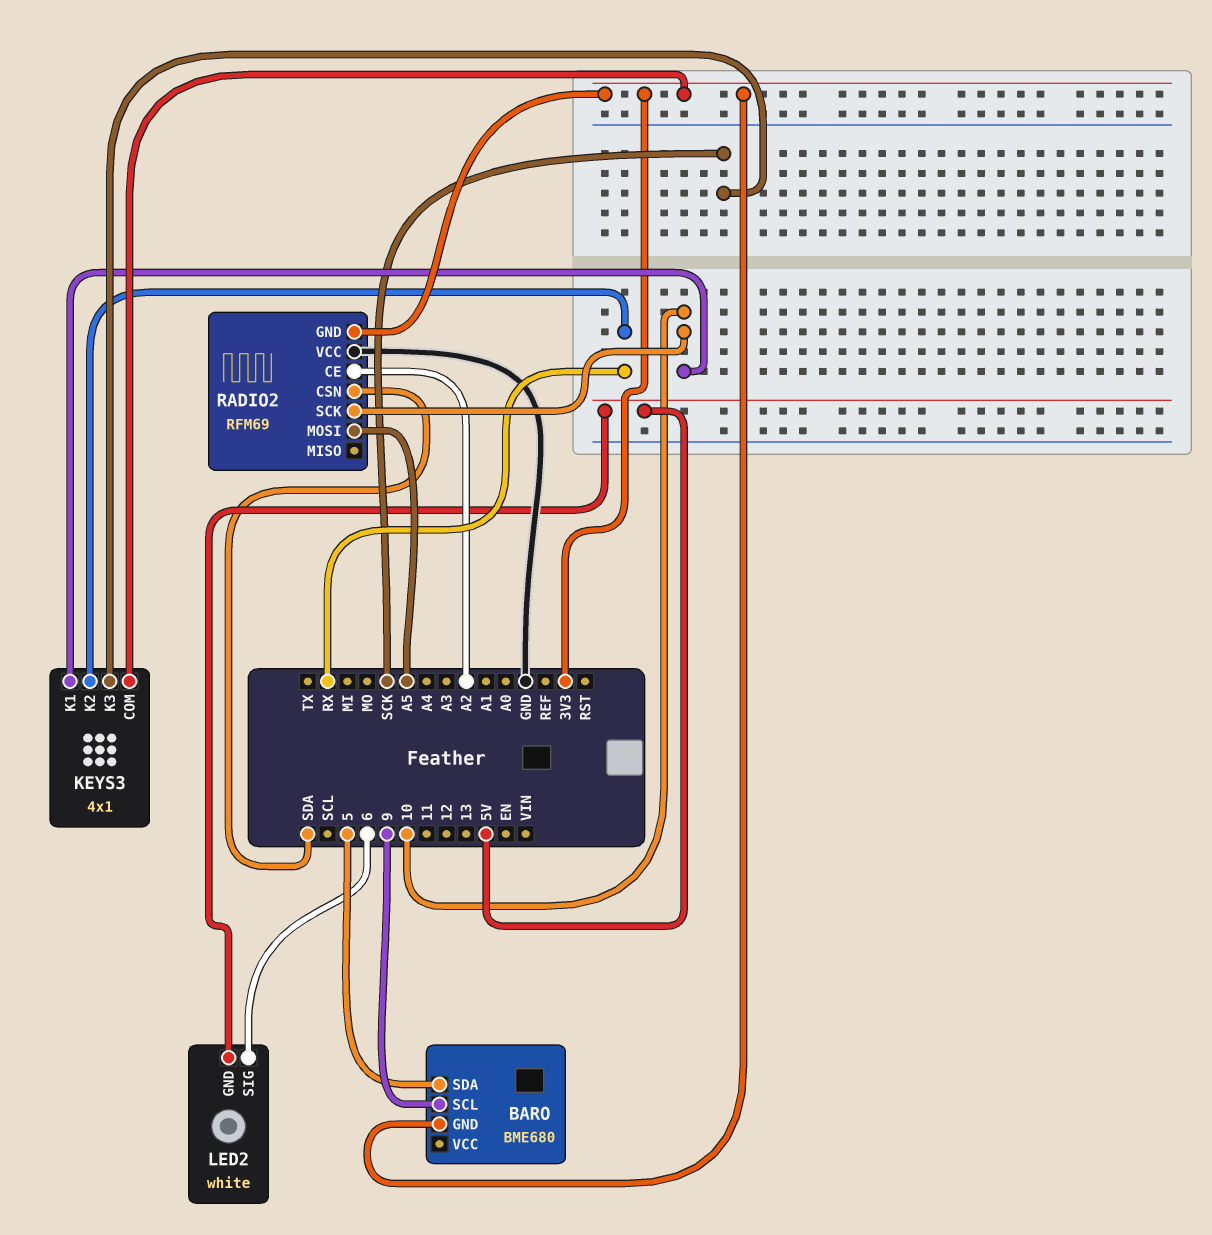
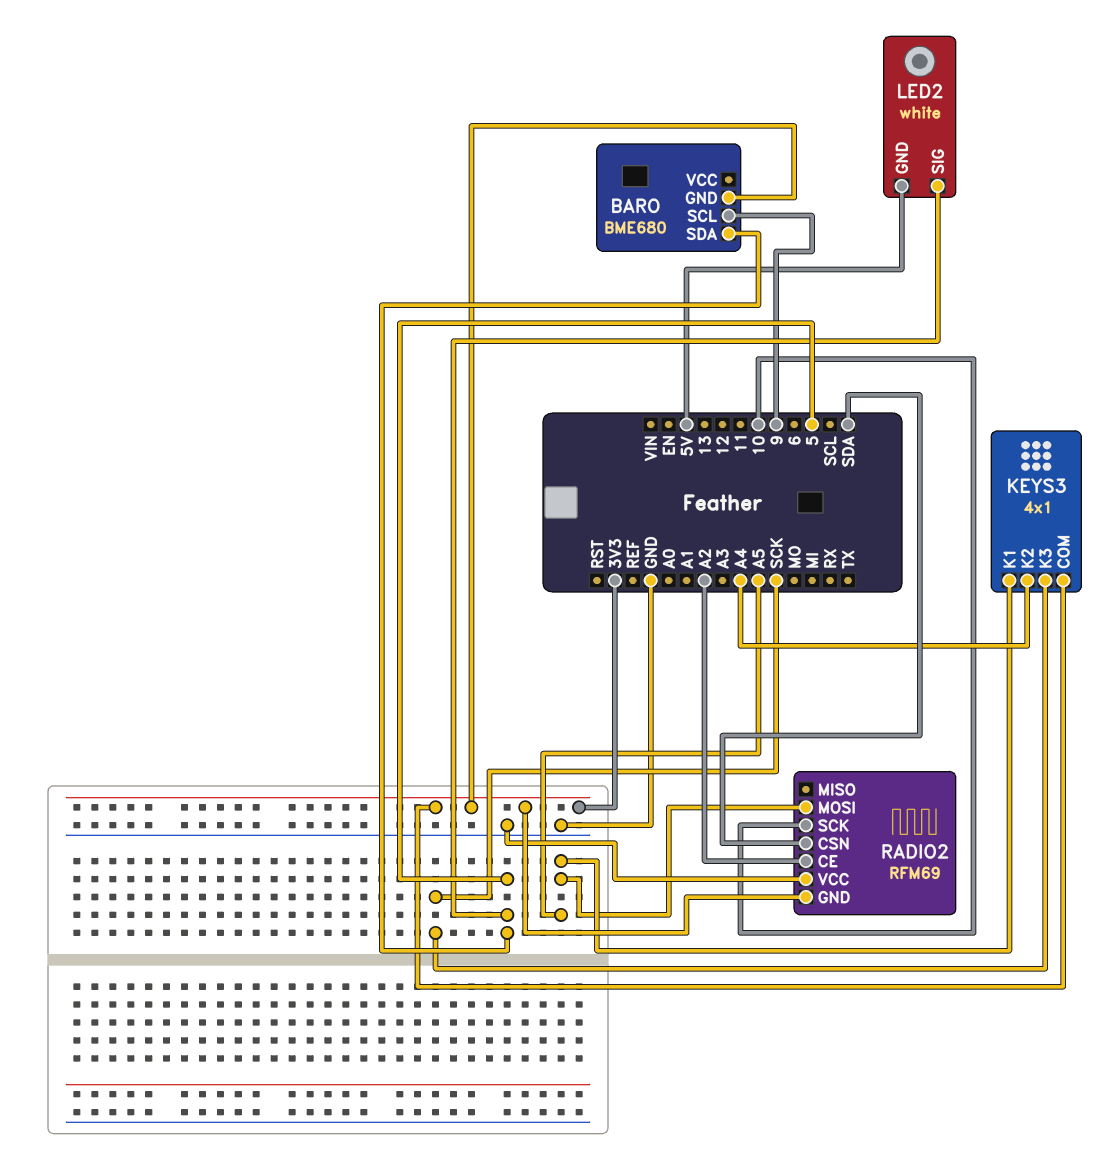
KEYS3 pin K1: 10 -> A5
KEYS3 pin K2: RX -> A4
LED2 pin SIG: 6 -> 5

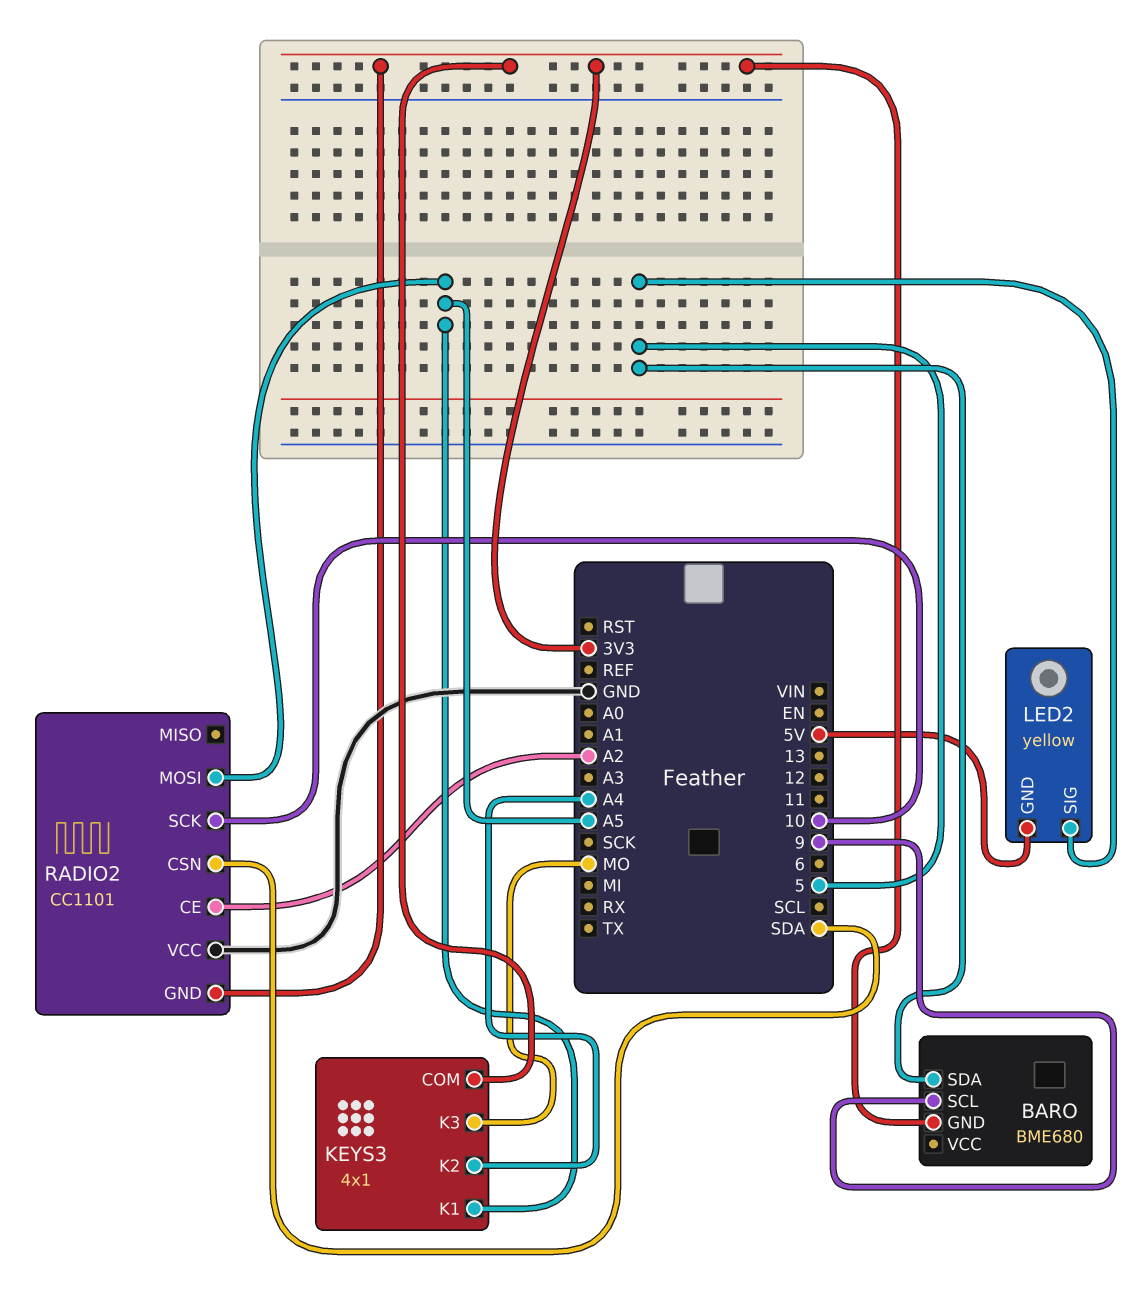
KEYS3 pin K3: SCK -> MO
LED2: white -> yellow
RADIO2: RFM69 -> CC1101

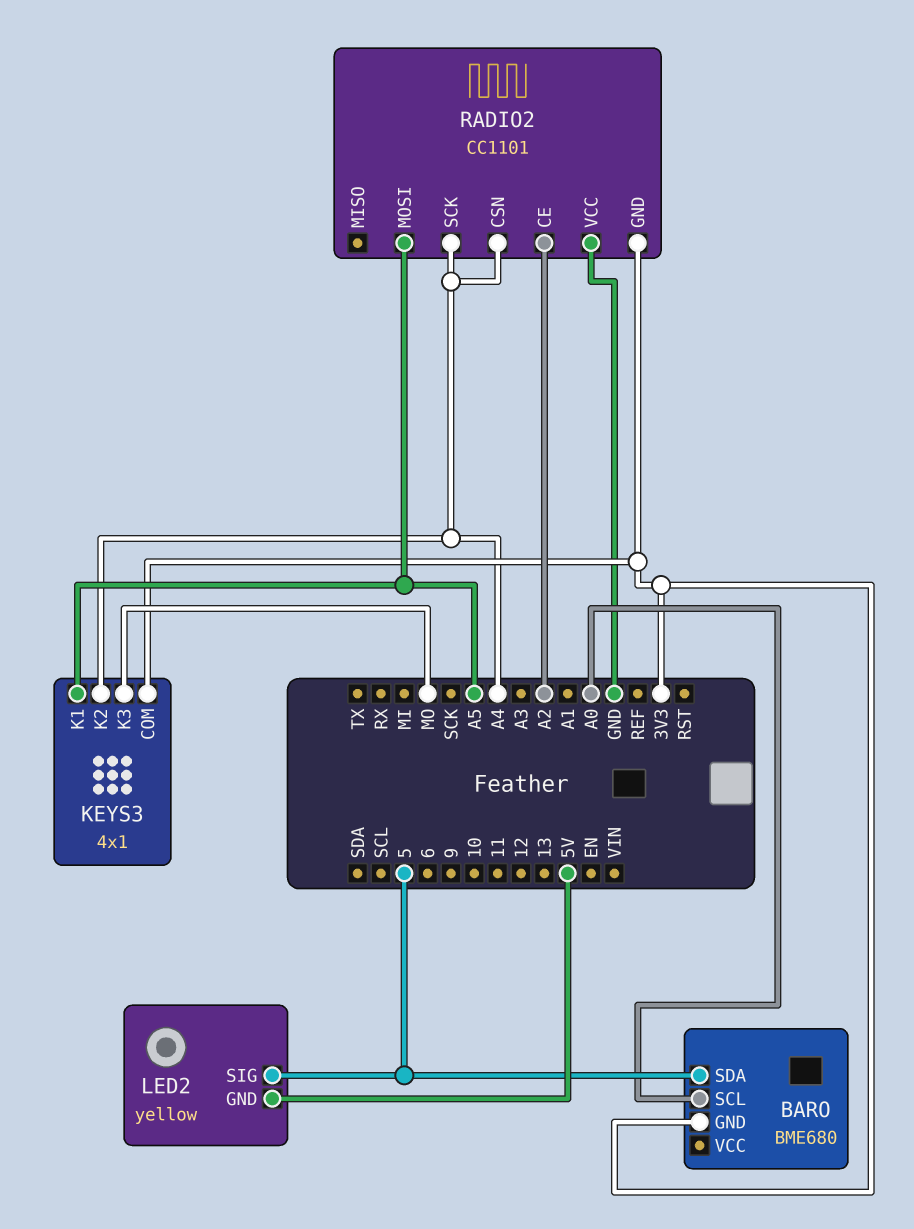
BARO pin SCL: 9 -> A0
RADIO2 pin CSN: SDA -> A4
RADIO2 pin SCK: 10 -> A4

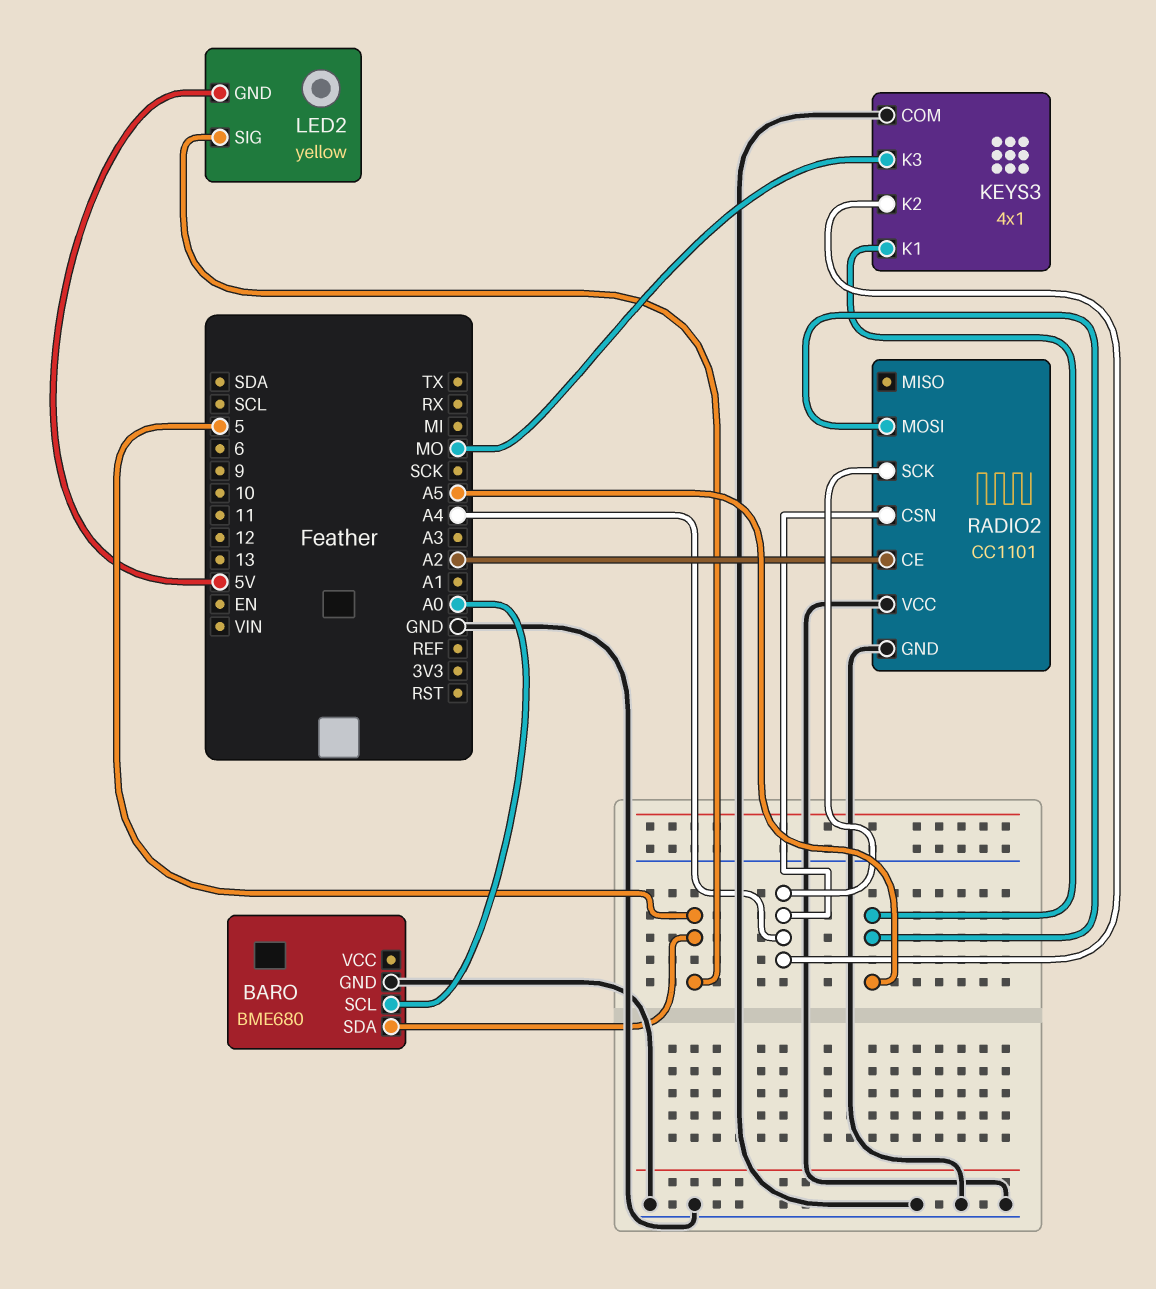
BARO pin GND: 3V3 -> GND
KEYS3 pin COM: 3V3 -> GND
RADIO2 pin GND: 3V3 -> GND

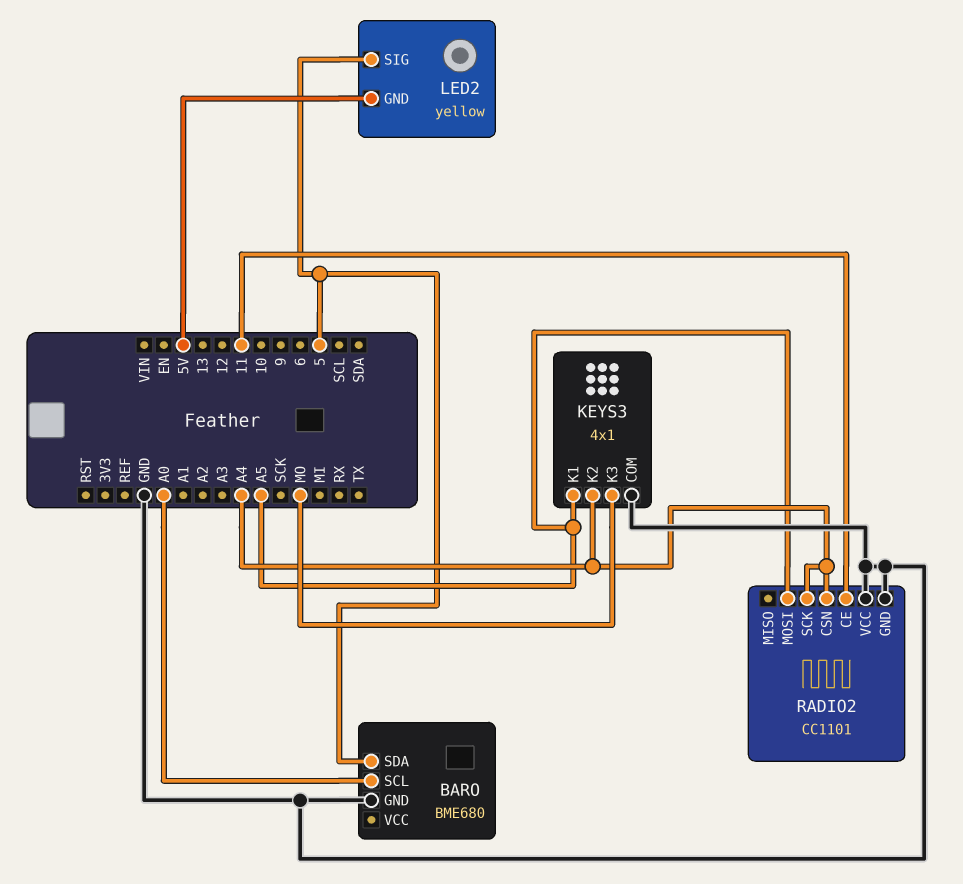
RADIO2 pin CE: A2 -> 11

